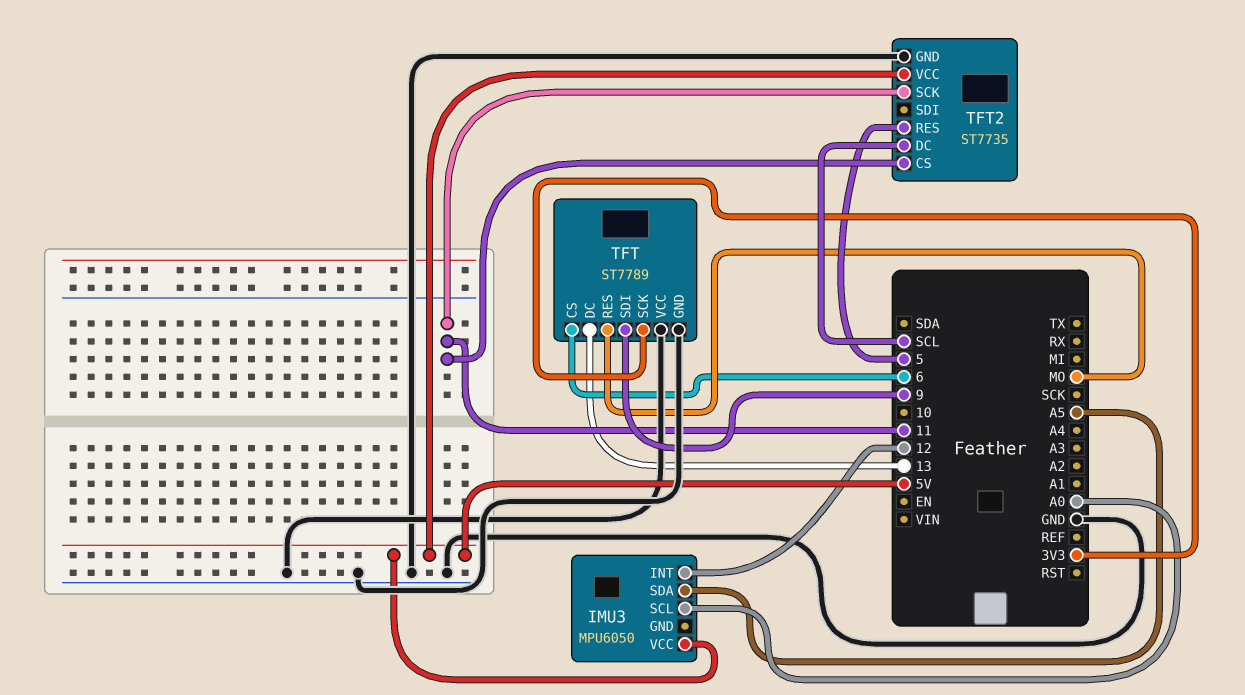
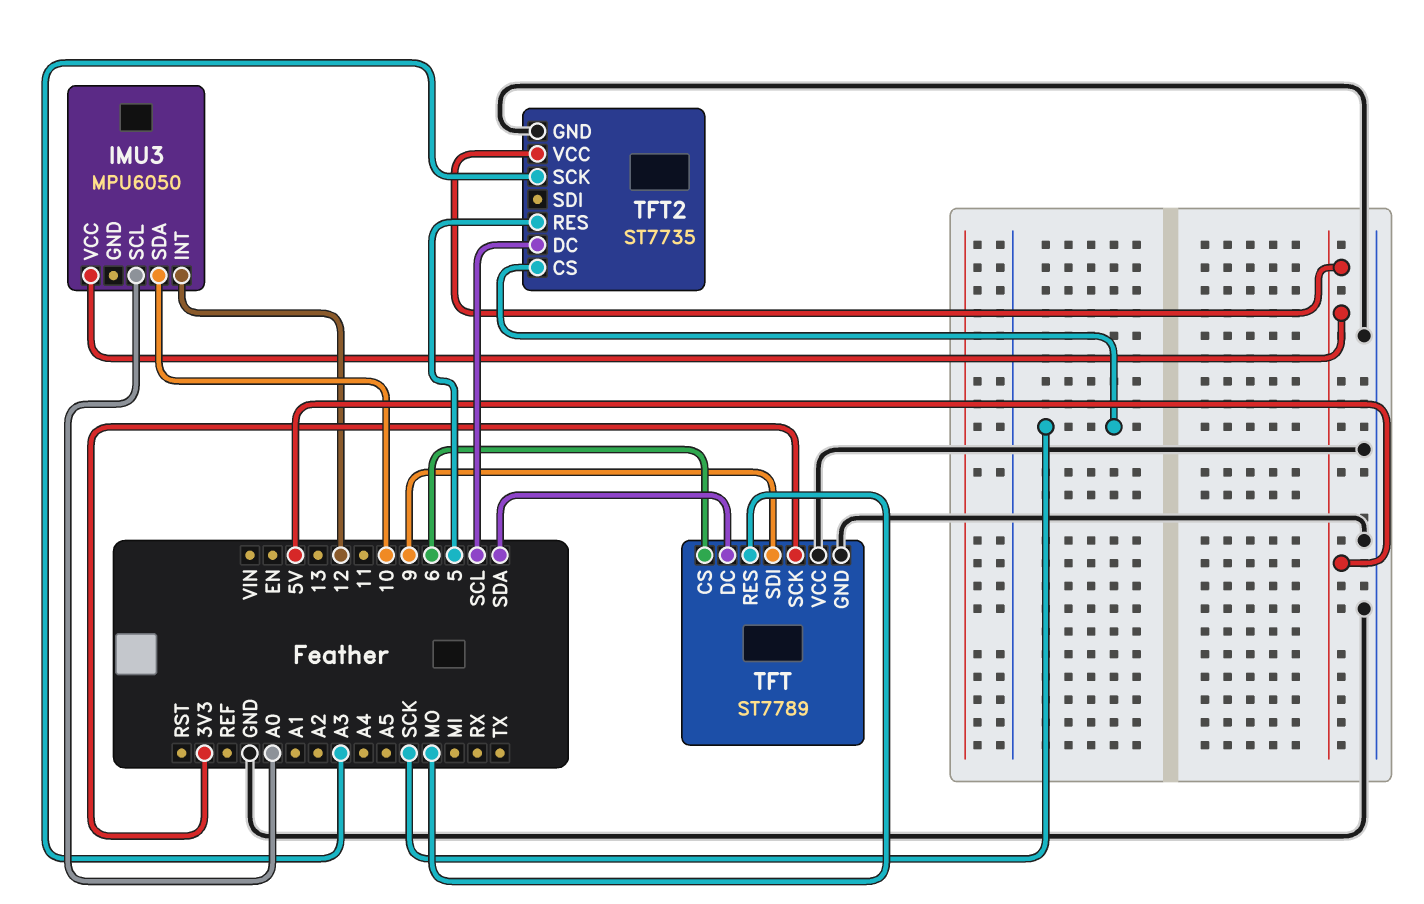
IMU3 pin SDA: A5 -> 10
TFT pin DC: 13 -> SDA
TFT2 pin CS: 11 -> SCK
TFT2 pin SCK: 11 -> A3

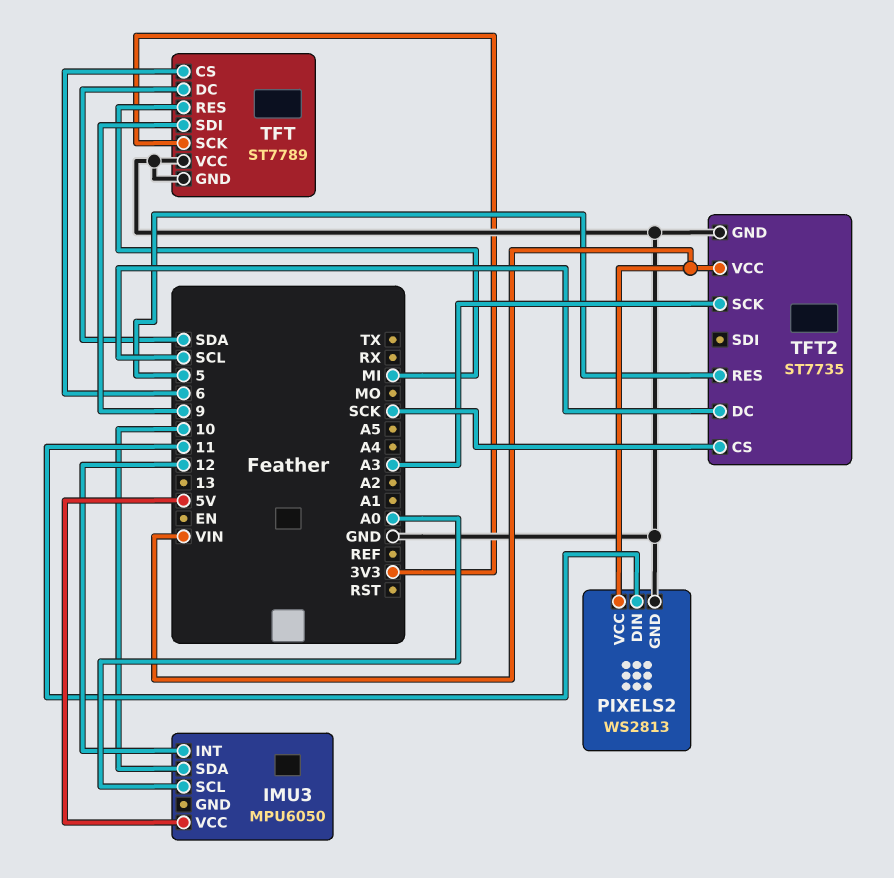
PIXELS2: none -> WS2813
PIXELS2 pin DIN: none -> 11
PIXELS2 pin GND: none -> GND
PIXELS2 pin VCC: none -> VIN
TFT pin RES: MO -> MI
TFT2 pin VCC: 5V -> VIN

